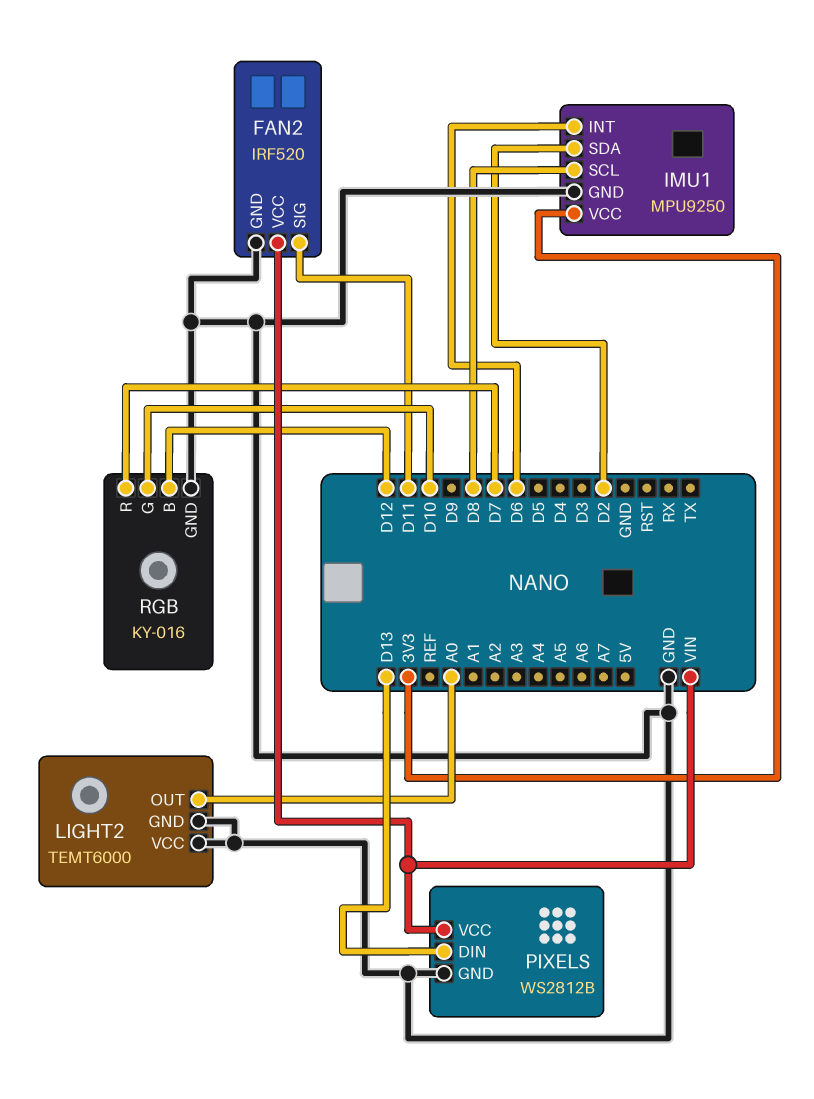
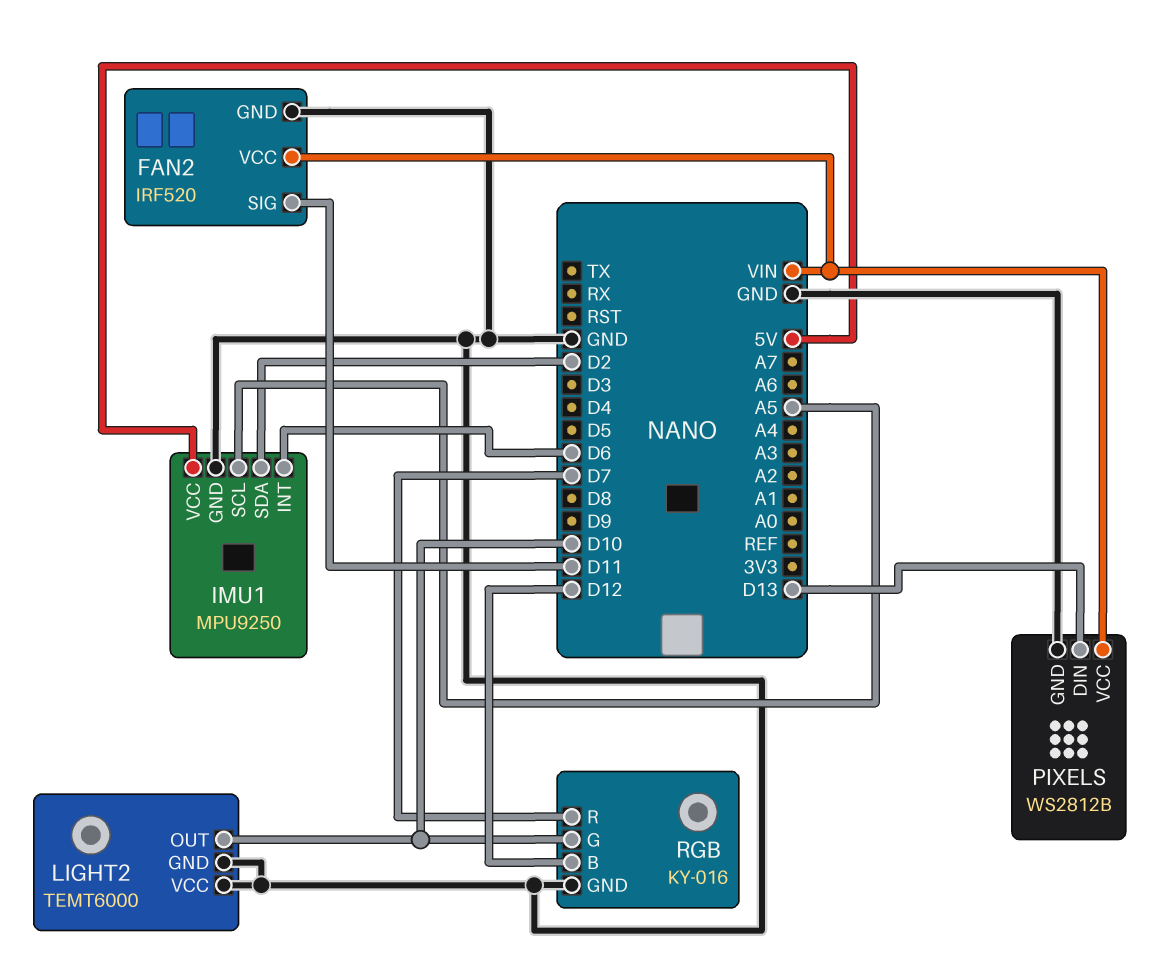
IMU1 pin SCL: D8 -> A5
IMU1 pin VCC: 3V3 -> 5V
LIGHT2 pin OUT: A0 -> D10

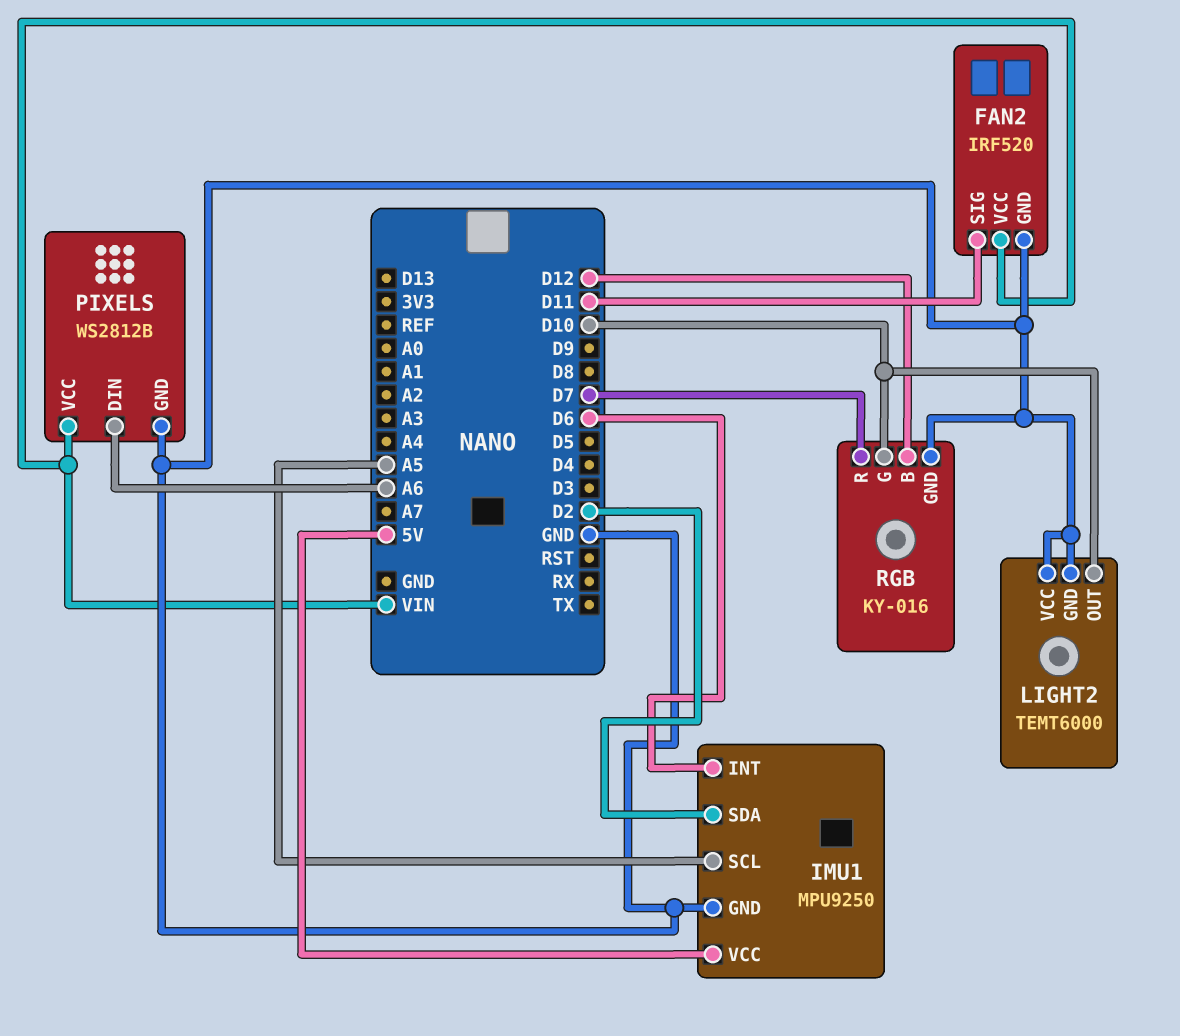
PIXELS pin DIN: D13 -> A6

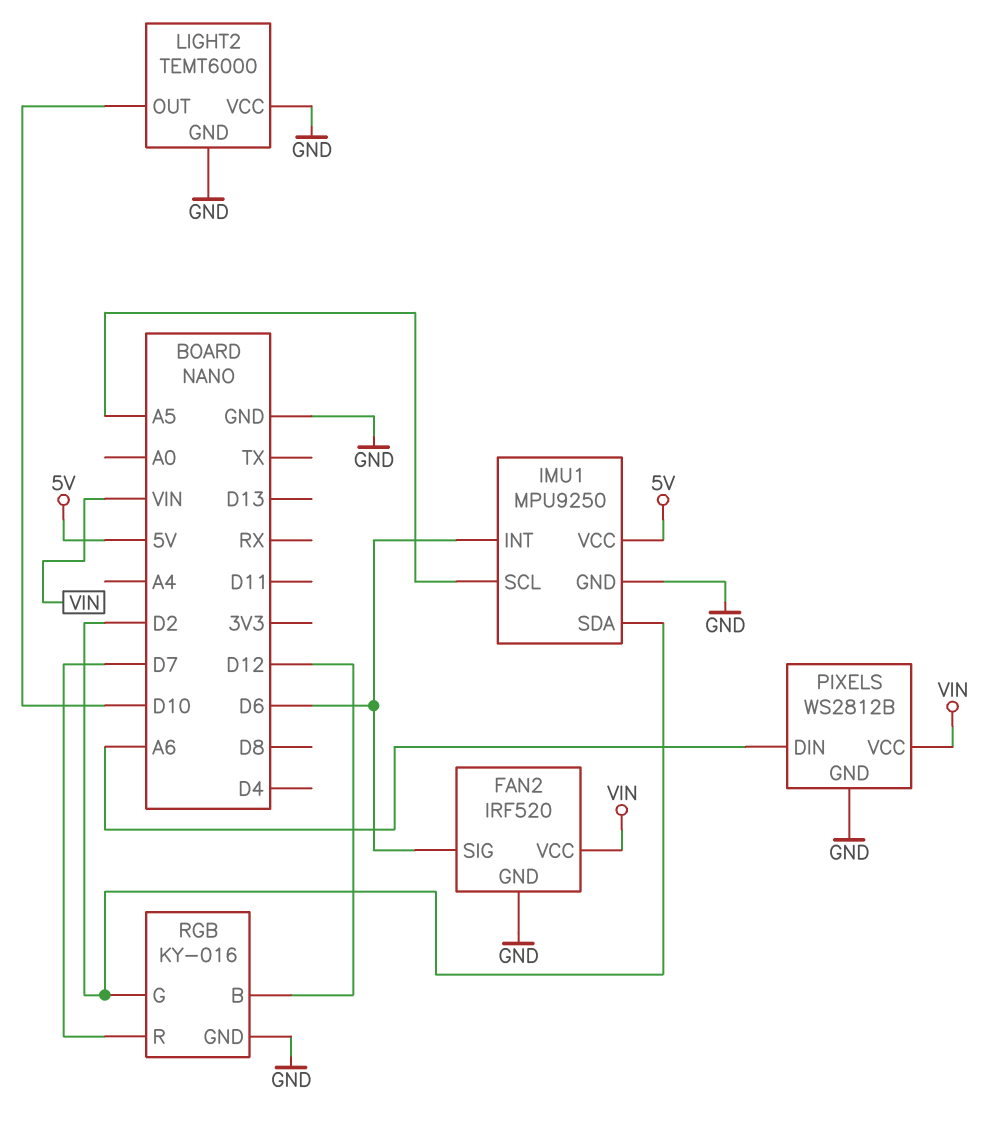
FAN2 pin SIG: D11 -> D6
RGB pin G: D10 -> D2

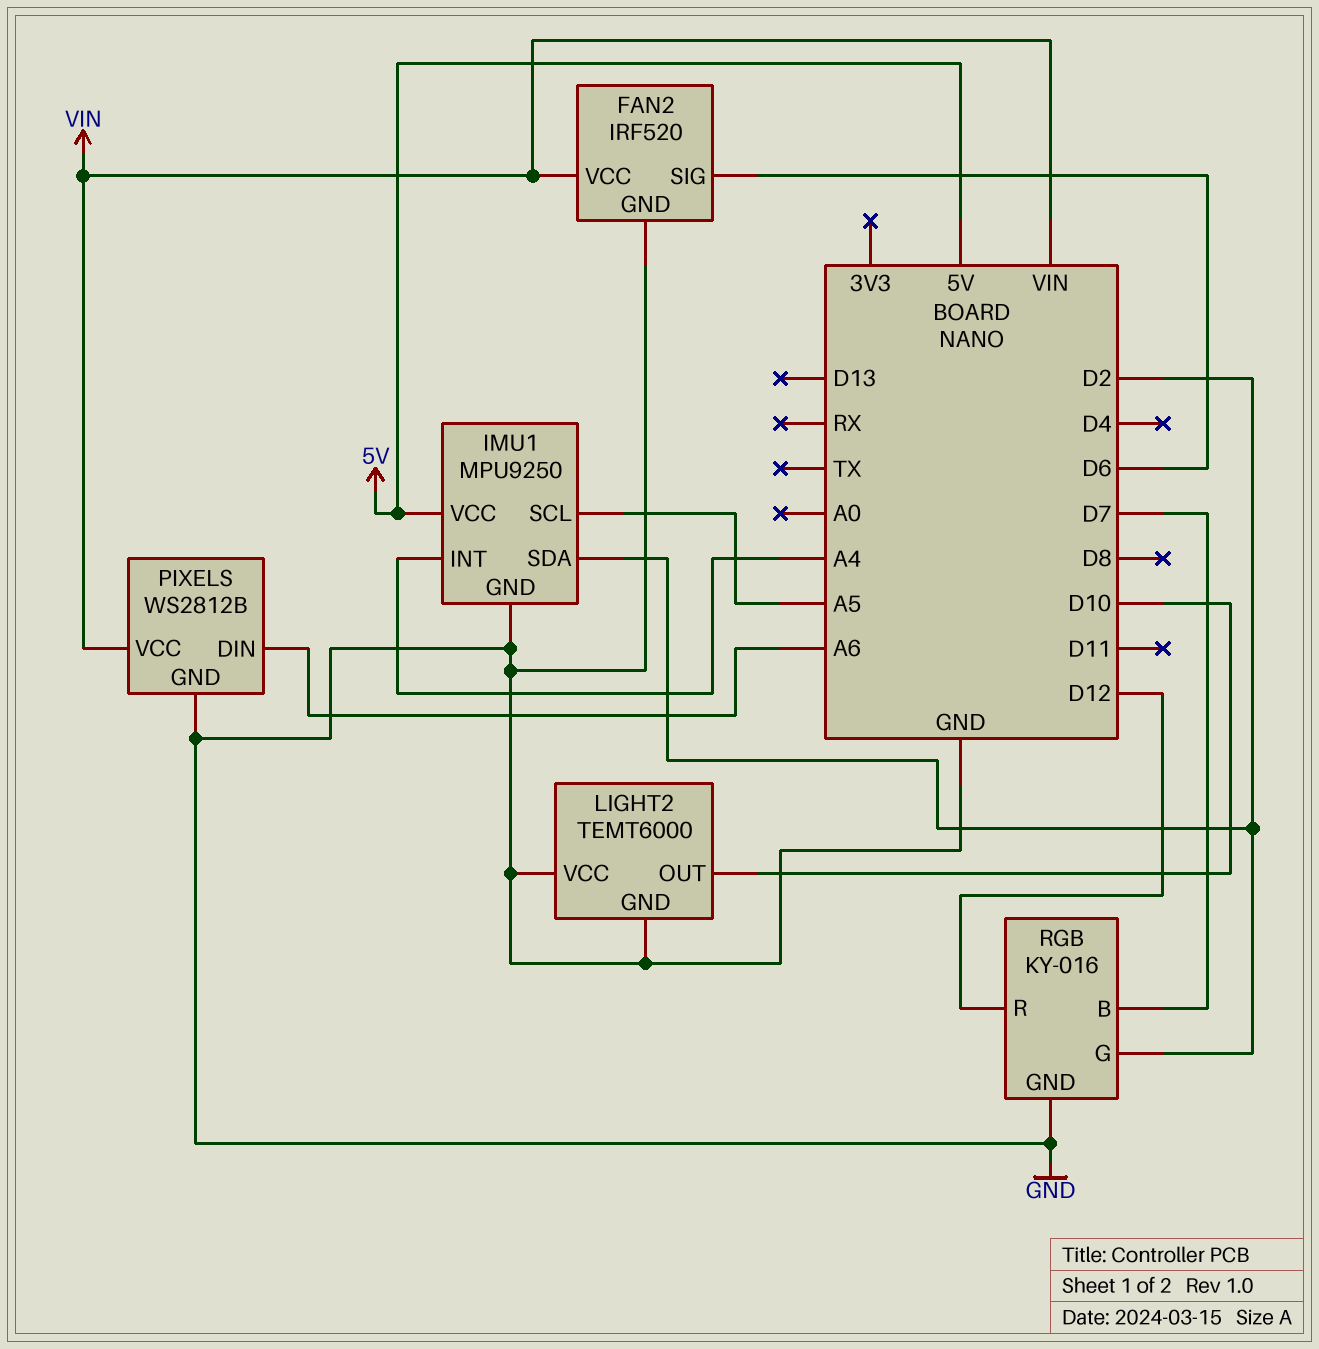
IMU1 pin INT: D6 -> A4
RGB pin B: D12 -> D7
RGB pin R: D7 -> D12

